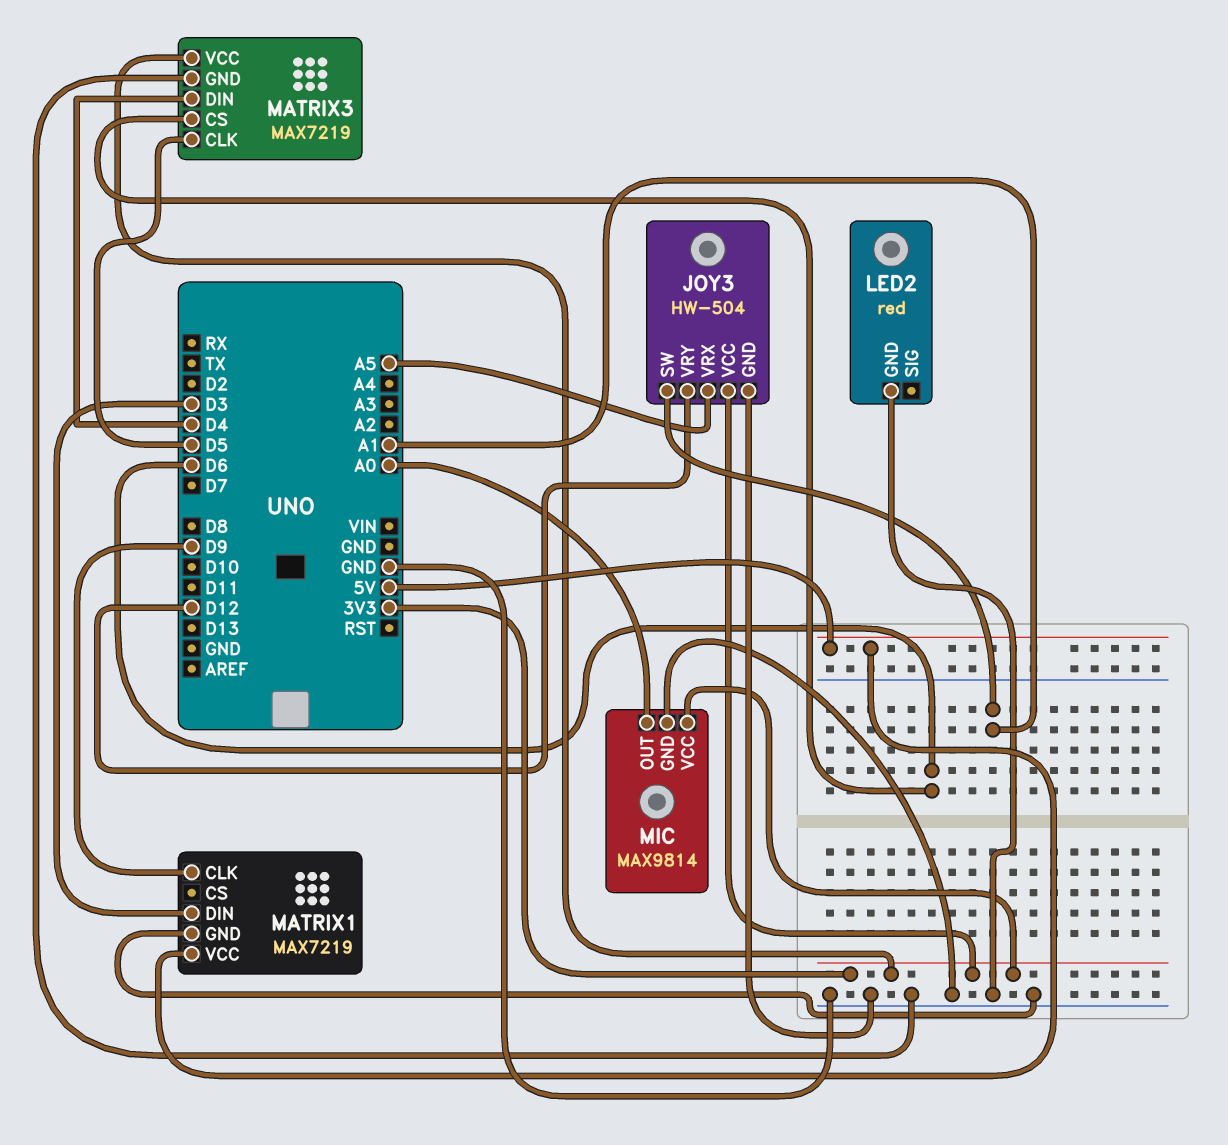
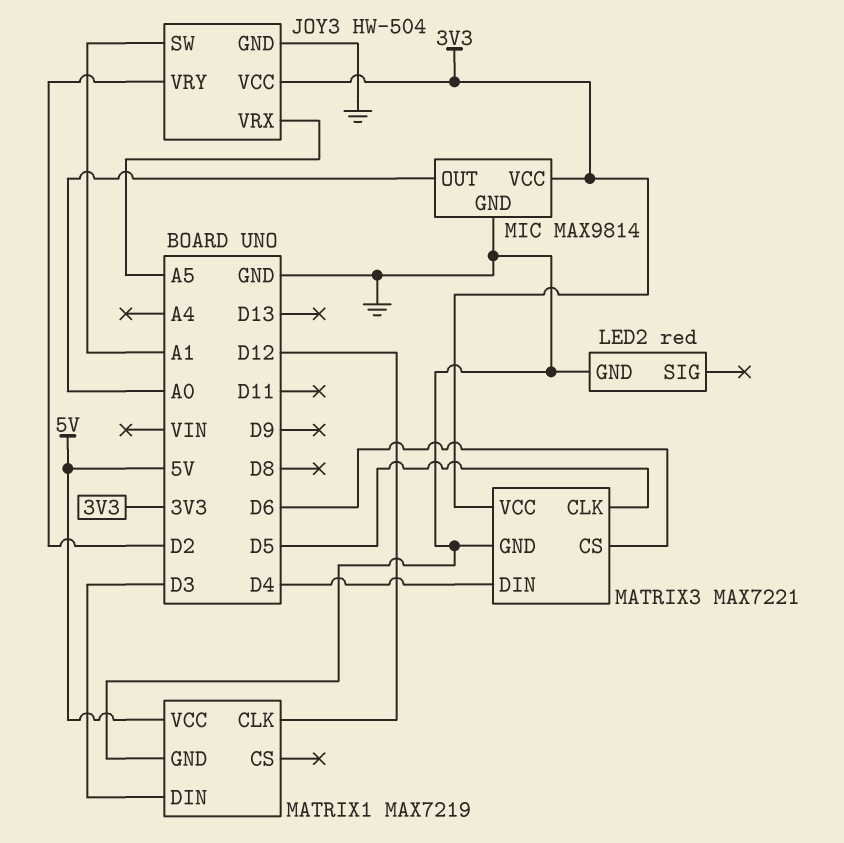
JOY3 pin VRY: D12 -> D2
MATRIX1 pin CLK: D9 -> D12
MATRIX3: MAX7219 -> MAX7221

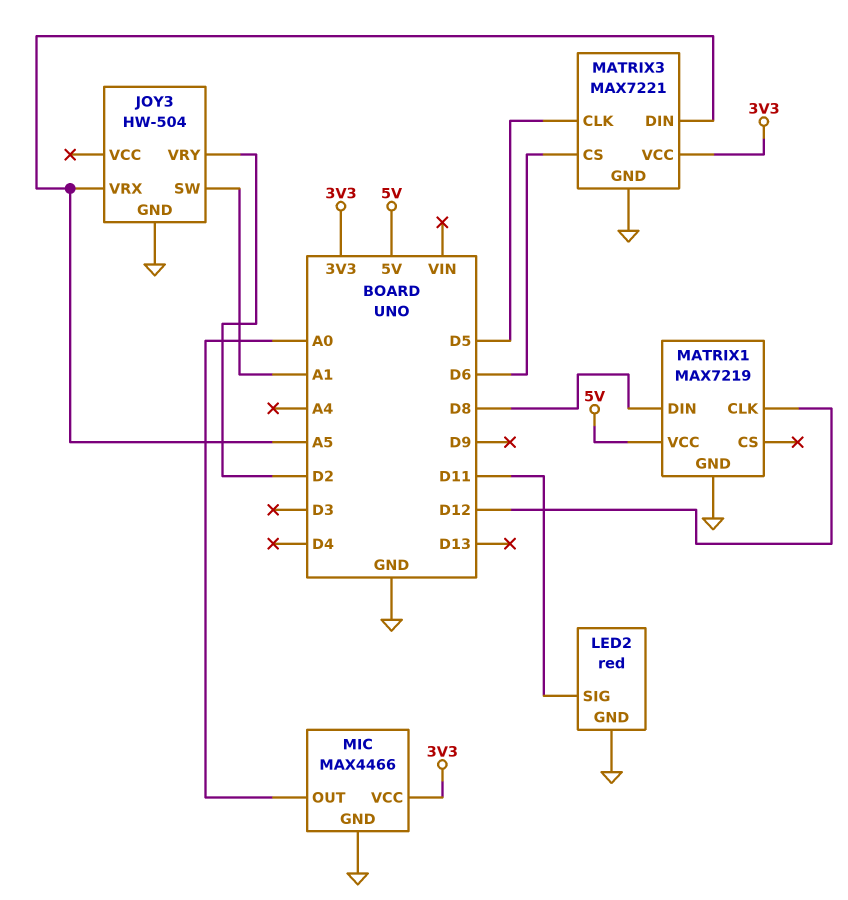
JOY3 pin VCC: 3V3 -> none
LED2 pin SIG: none -> D11
MATRIX1 pin DIN: D3 -> D8
MATRIX3 pin DIN: D4 -> A5
MIC: MAX9814 -> MAX4466

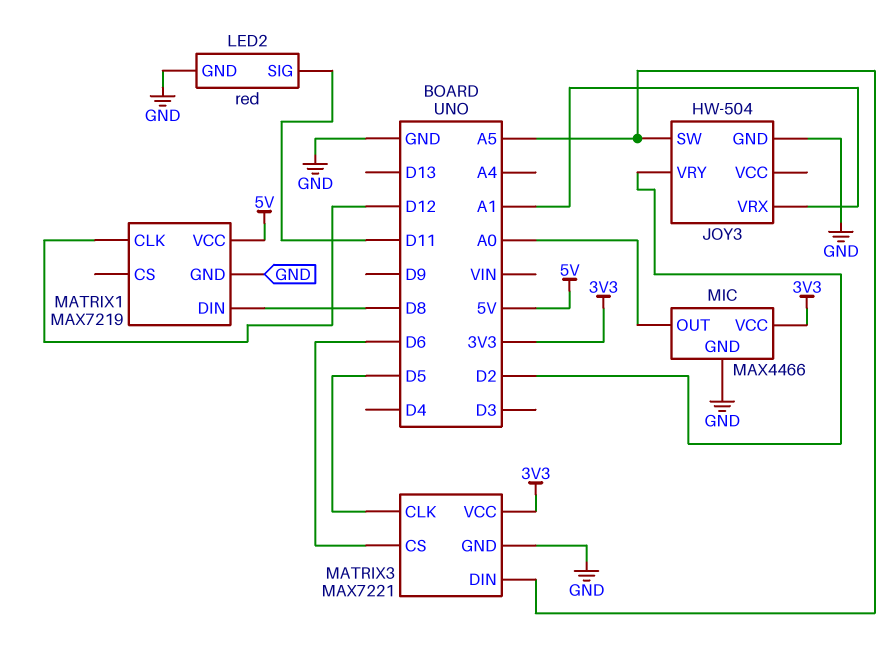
JOY3 pin SW: A1 -> A5
JOY3 pin VRX: A5 -> A1

